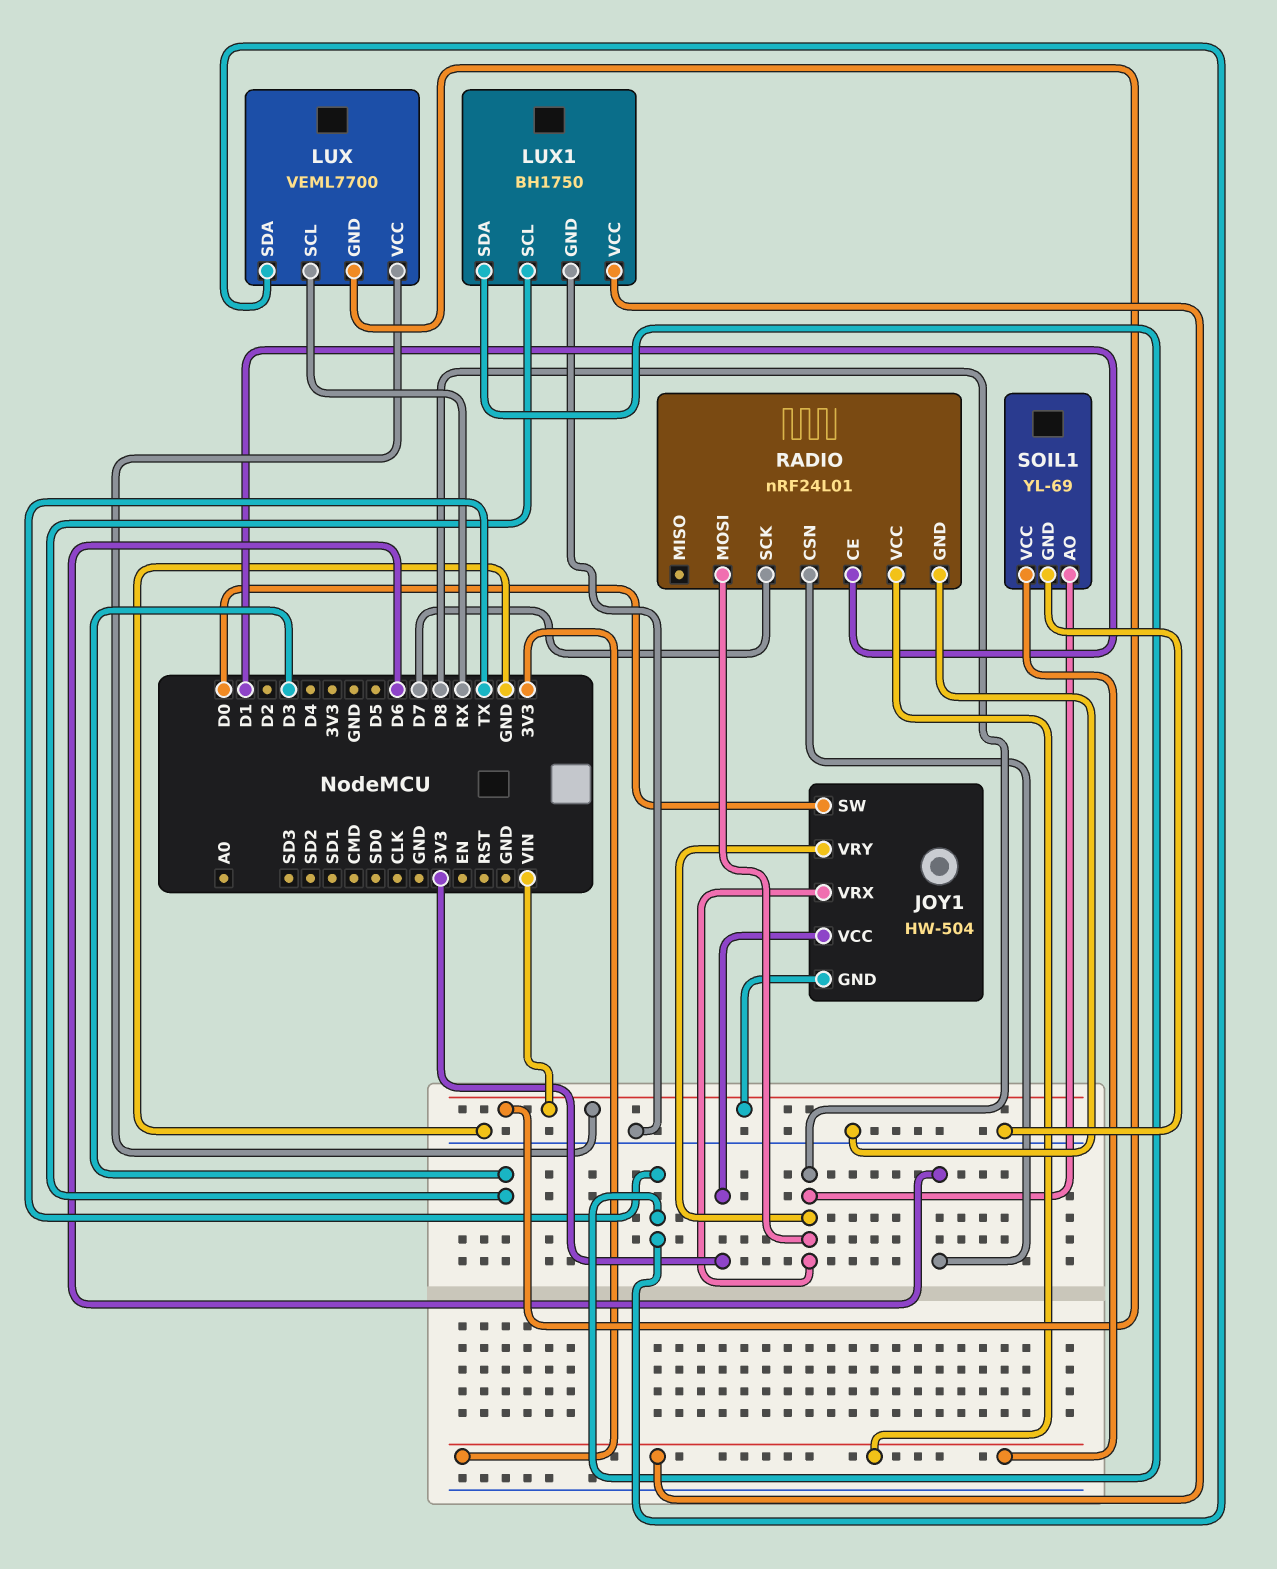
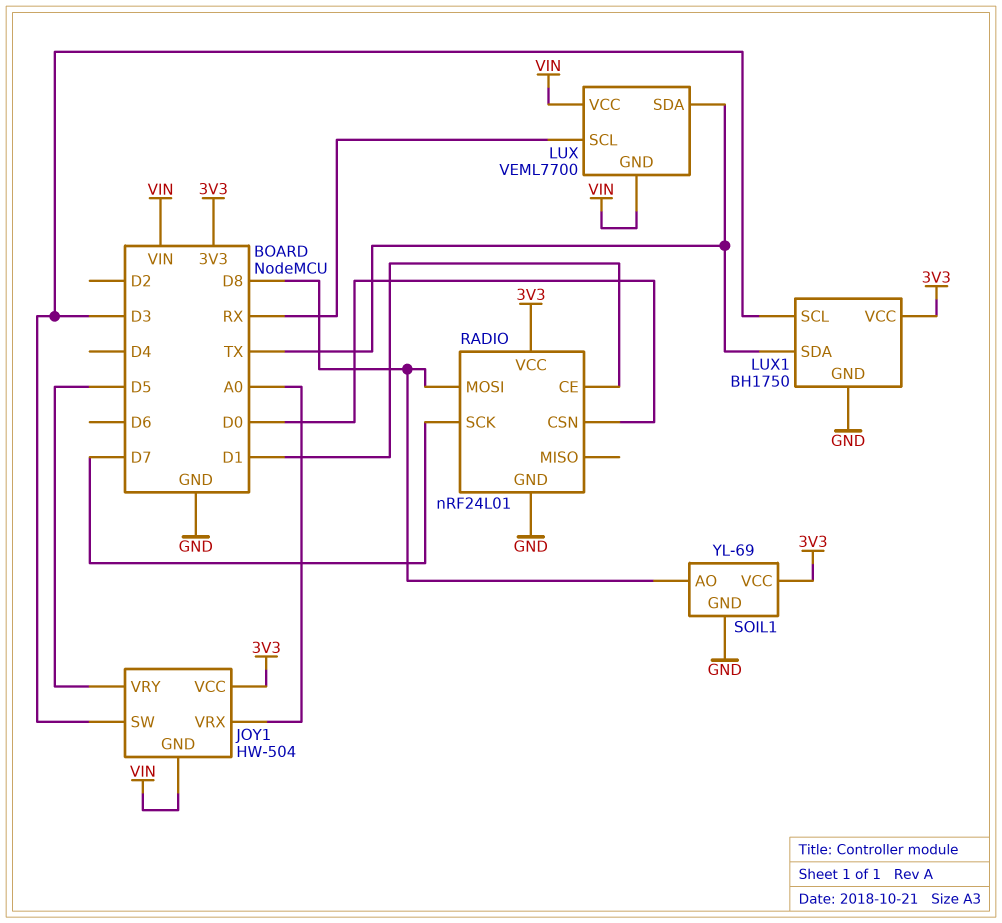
JOY1 pin SW: D0 -> D3
JOY1 pin VRX: D8 -> A0
JOY1 pin VRY: D8 -> D5
RADIO pin CSN: D6 -> D0

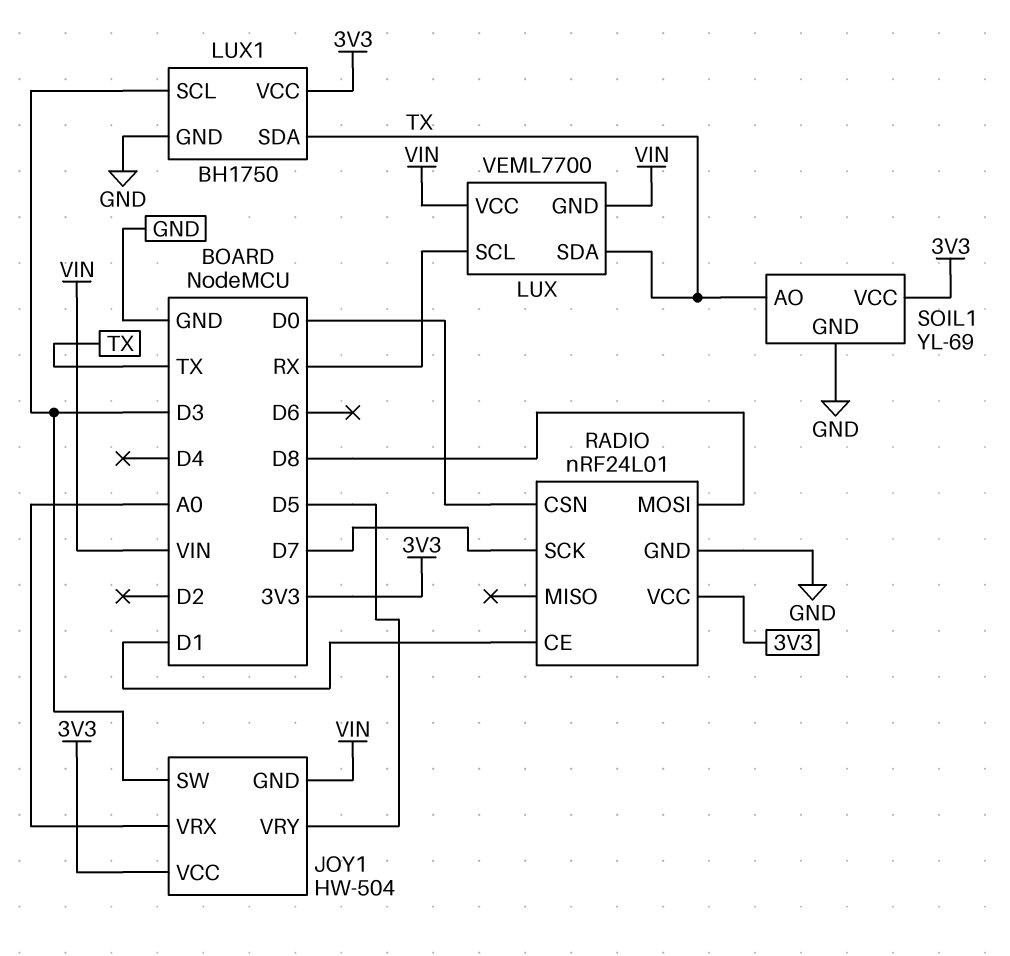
SOIL1 pin AO: D8 -> TX

